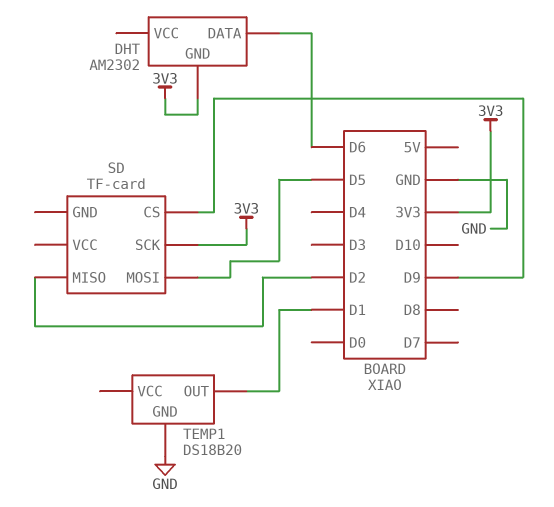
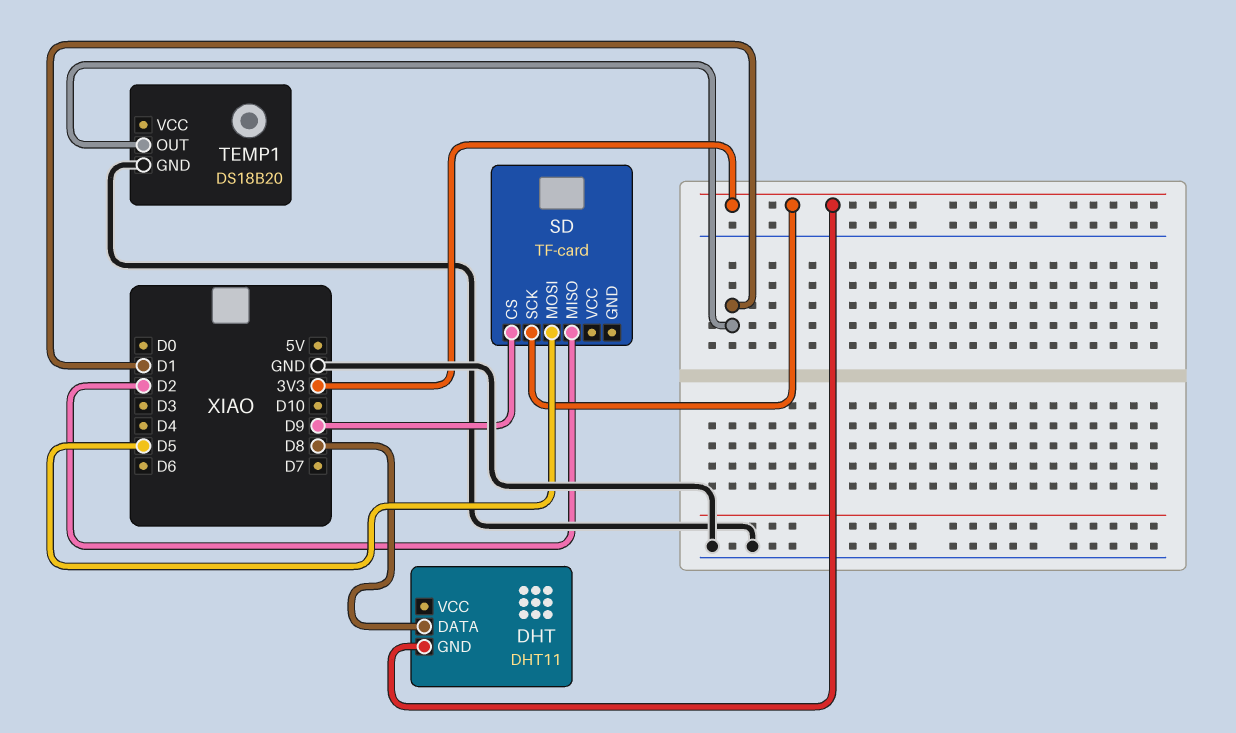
DHT: AM2302 -> DHT11
DHT pin DATA: D6 -> D8

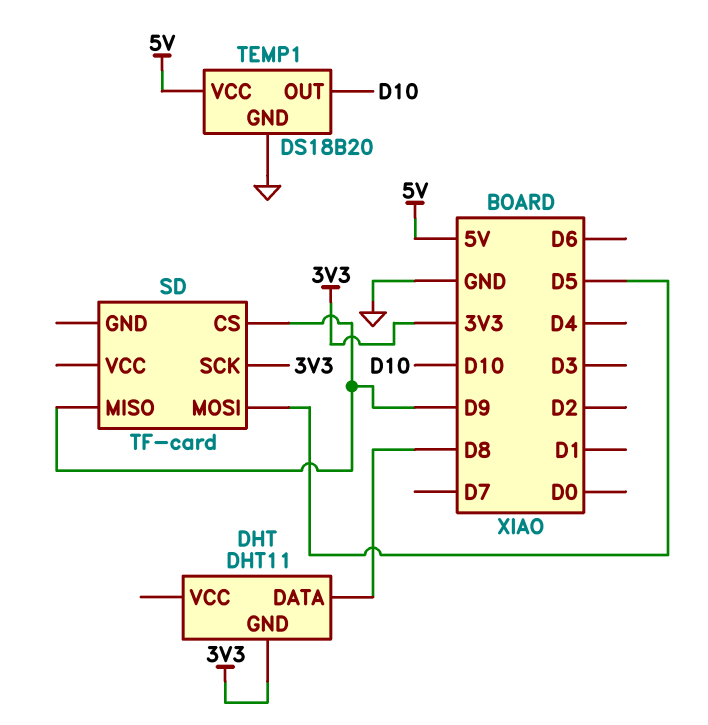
SD pin MISO: D2 -> D9
TEMP1 pin OUT: D1 -> D10
TEMP1 pin VCC: none -> 5V

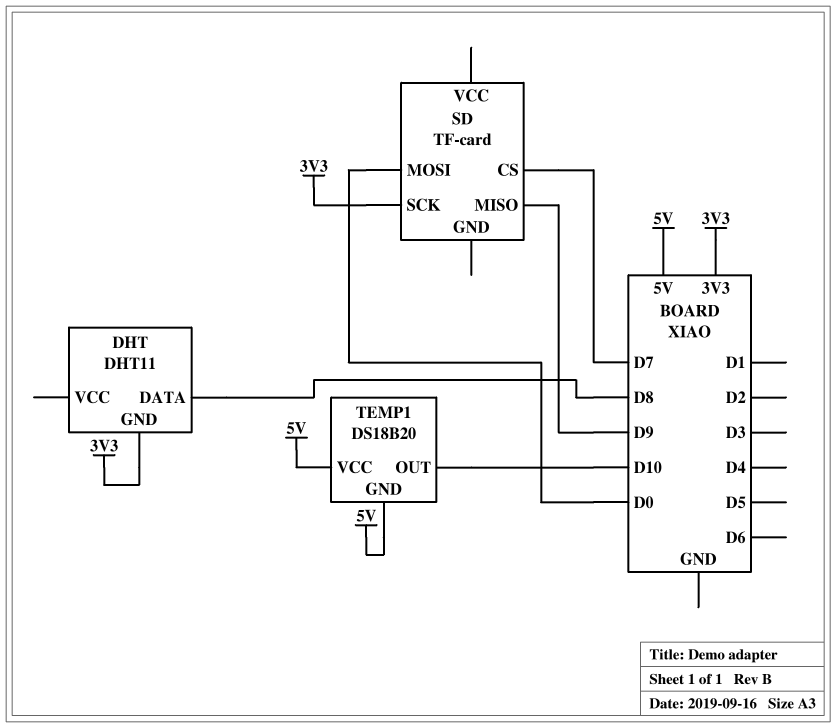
SD pin CS: D9 -> D7
SD pin MOSI: D5 -> D0
TEMP1 pin GND: GND -> 5V

